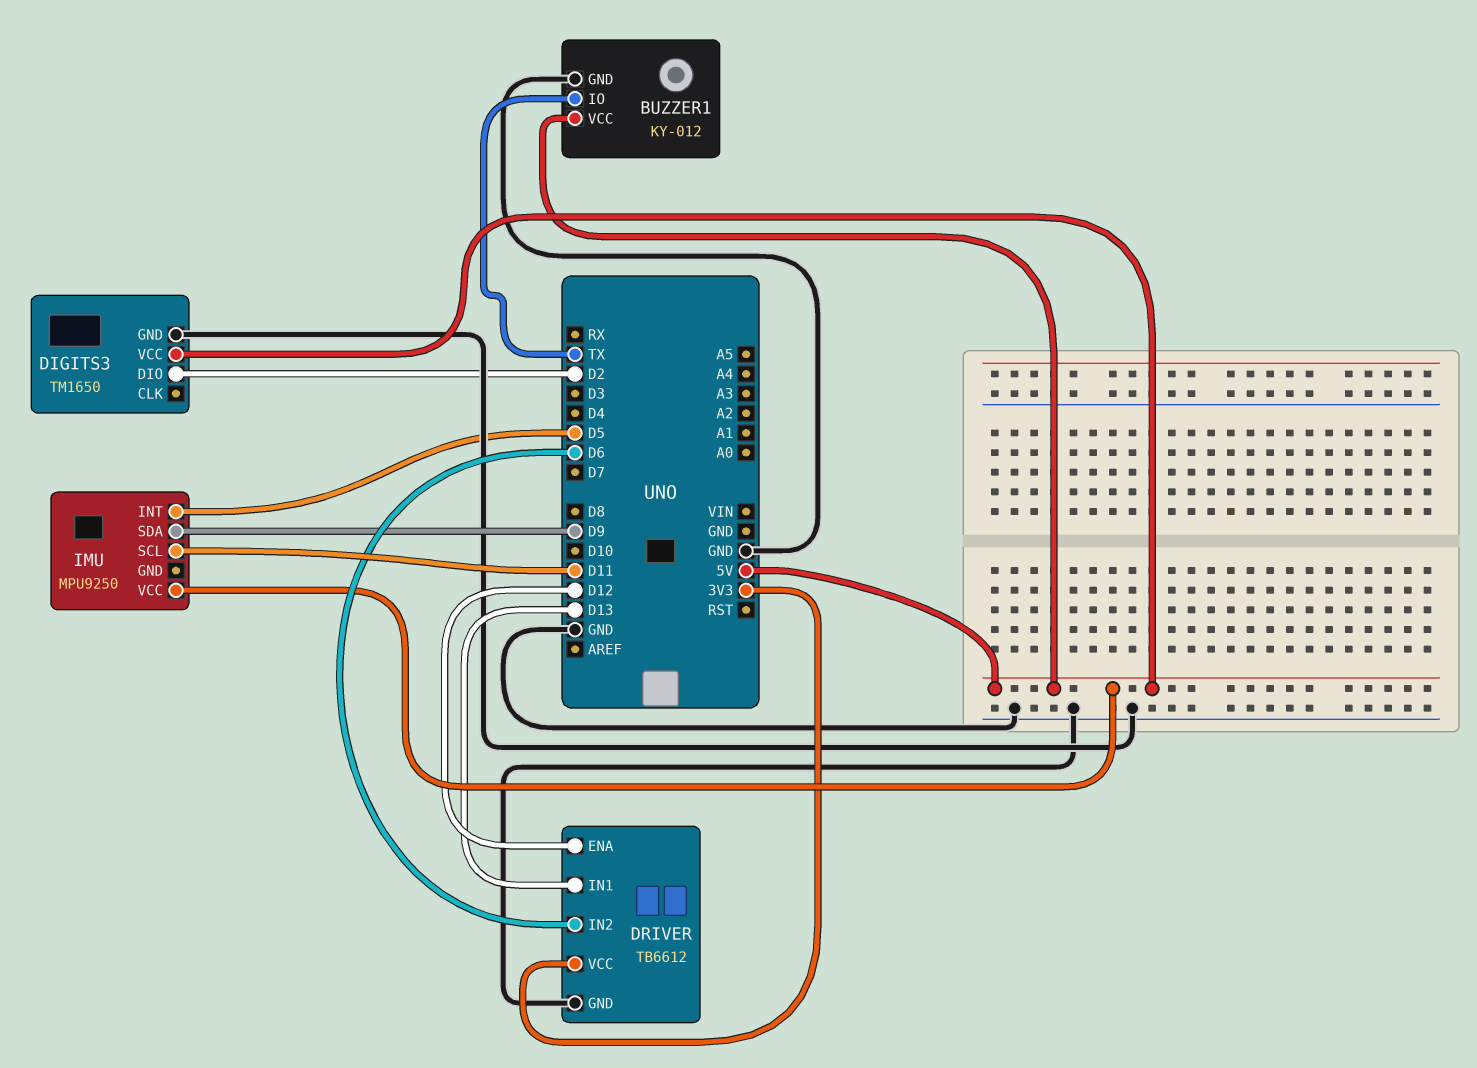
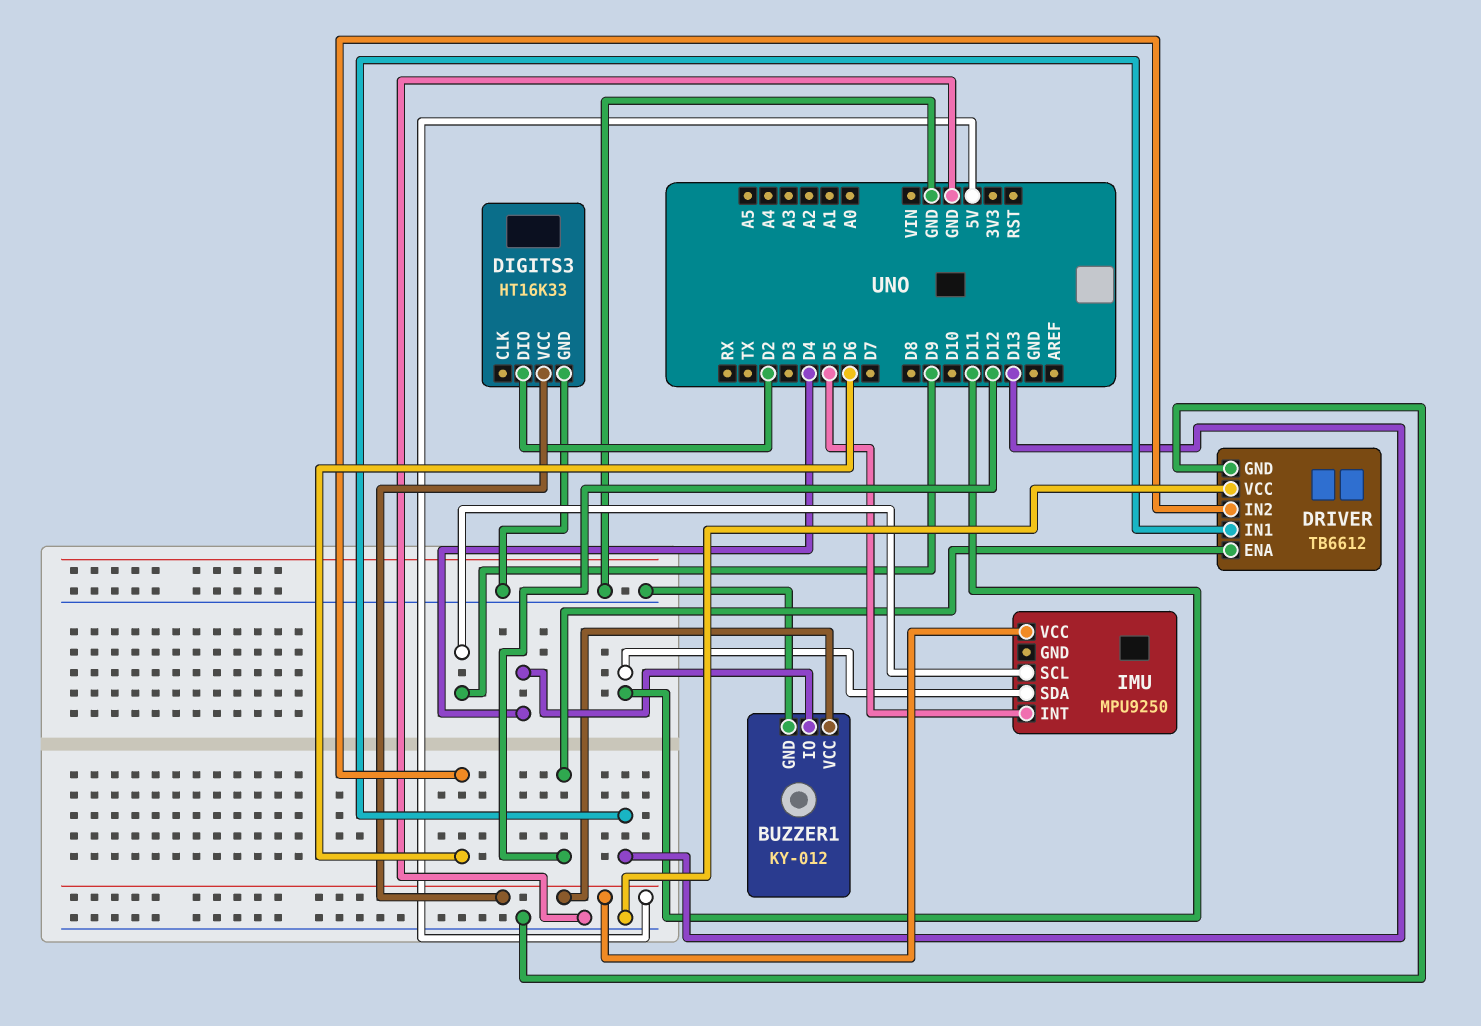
BUZZER1 pin IO: TX -> D4
DIGITS3: TM1650 -> HT16K33
DRIVER pin VCC: 3V3 -> GND
IMU pin SCL: D11 -> D9
IMU pin SDA: D9 -> D11

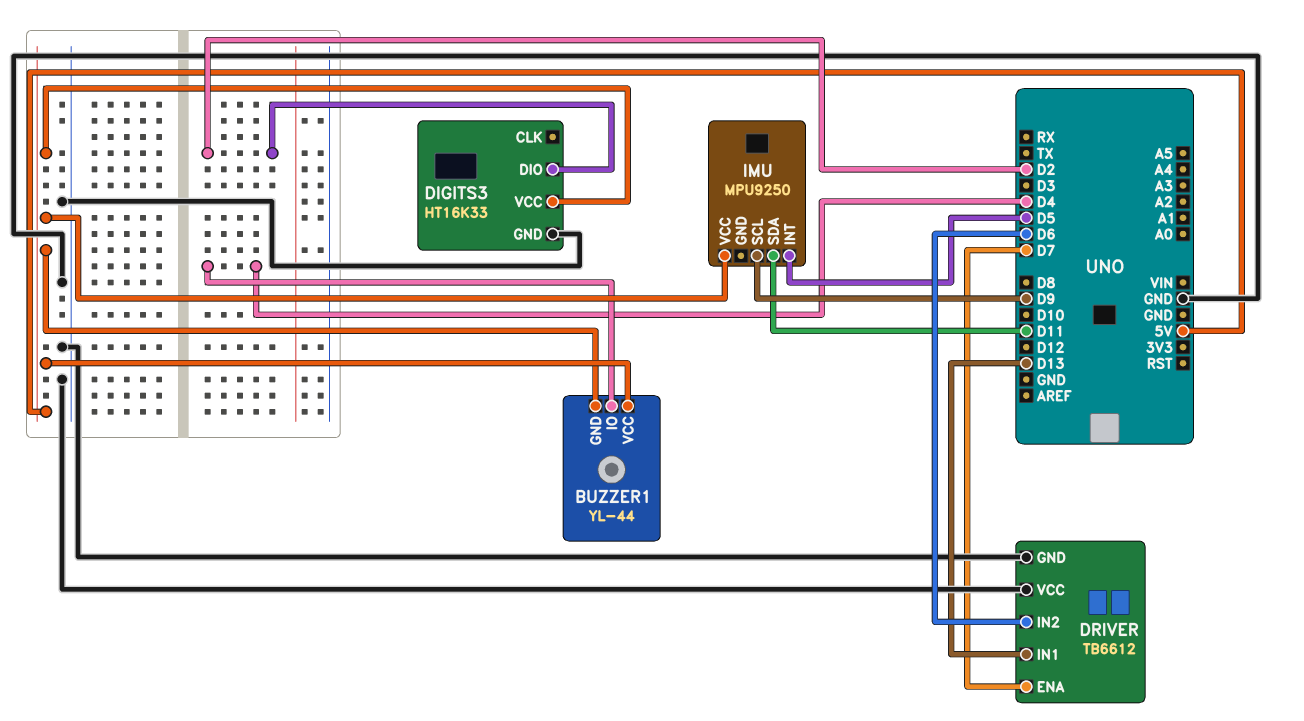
BUZZER1: KY-012 -> YL-44
BUZZER1 pin GND: GND -> 5V
DRIVER pin ENA: D12 -> D7

